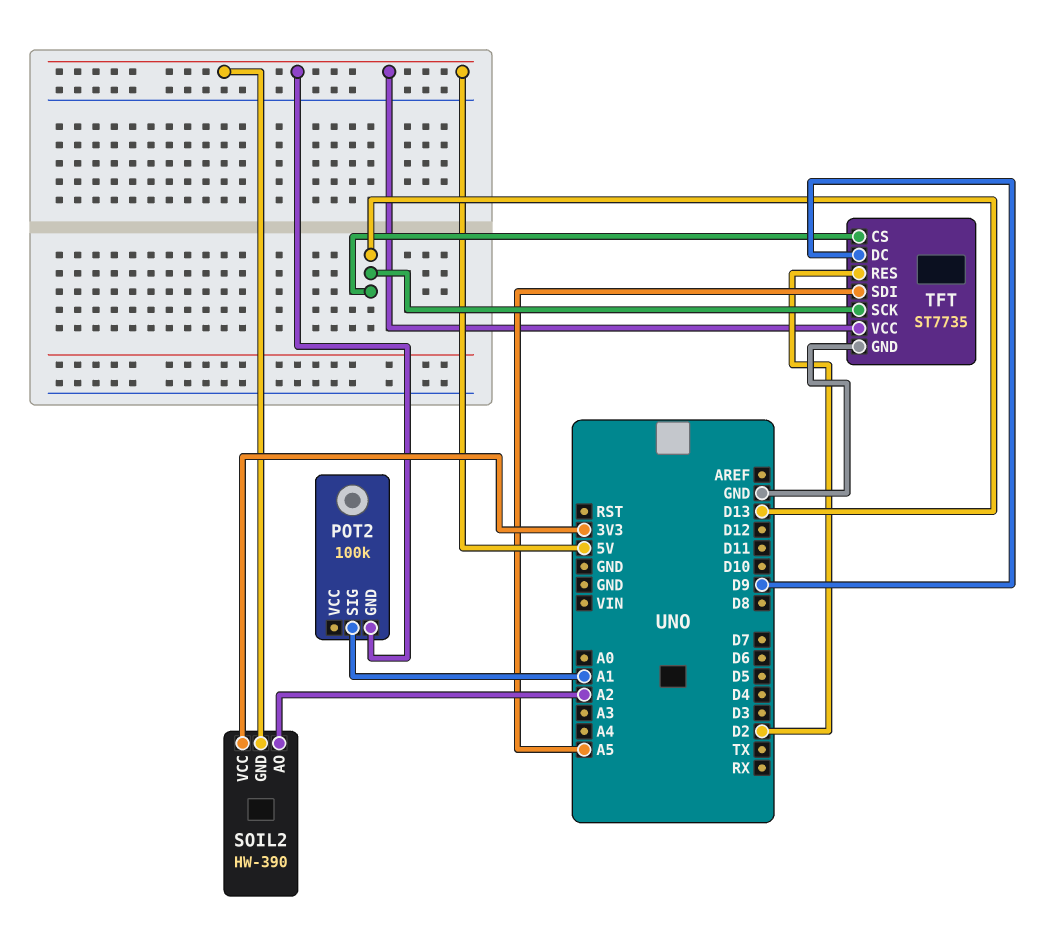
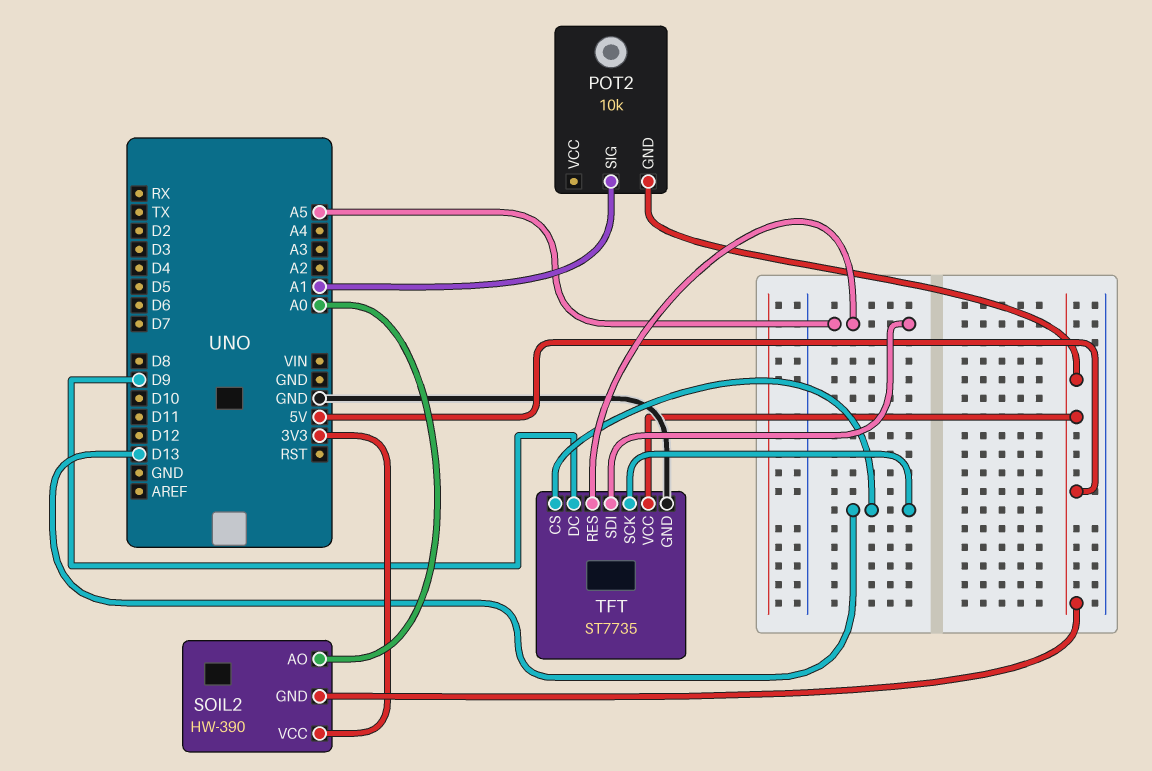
POT2: 100k -> 10k
SOIL2 pin AO: A2 -> A0
TFT pin RES: D2 -> A5

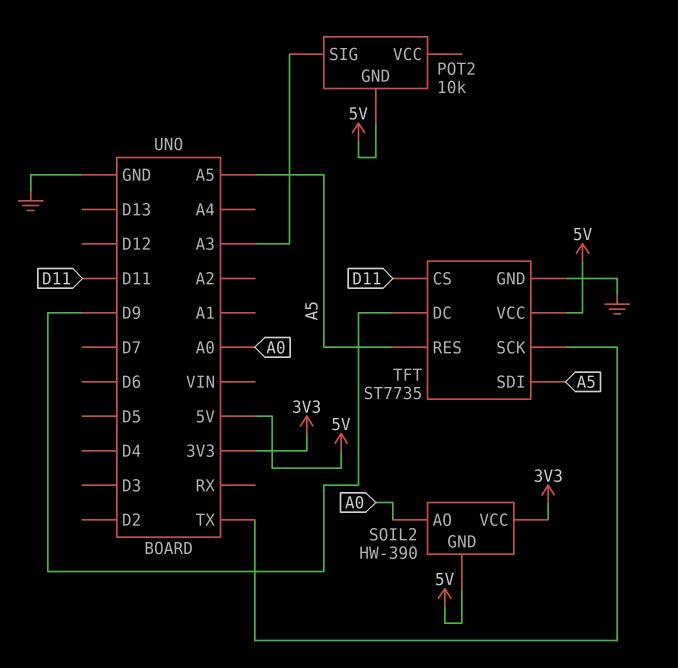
POT2 pin SIG: A1 -> A3
TFT pin CS: D13 -> D11
TFT pin SCK: D13 -> TX

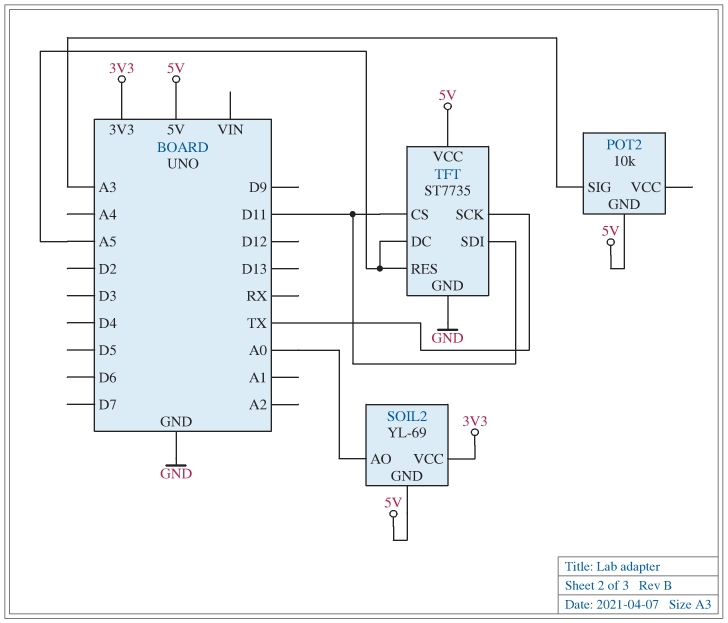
SOIL2: HW-390 -> YL-69
TFT pin DC: D9 -> A5
TFT pin SDI: A5 -> D11

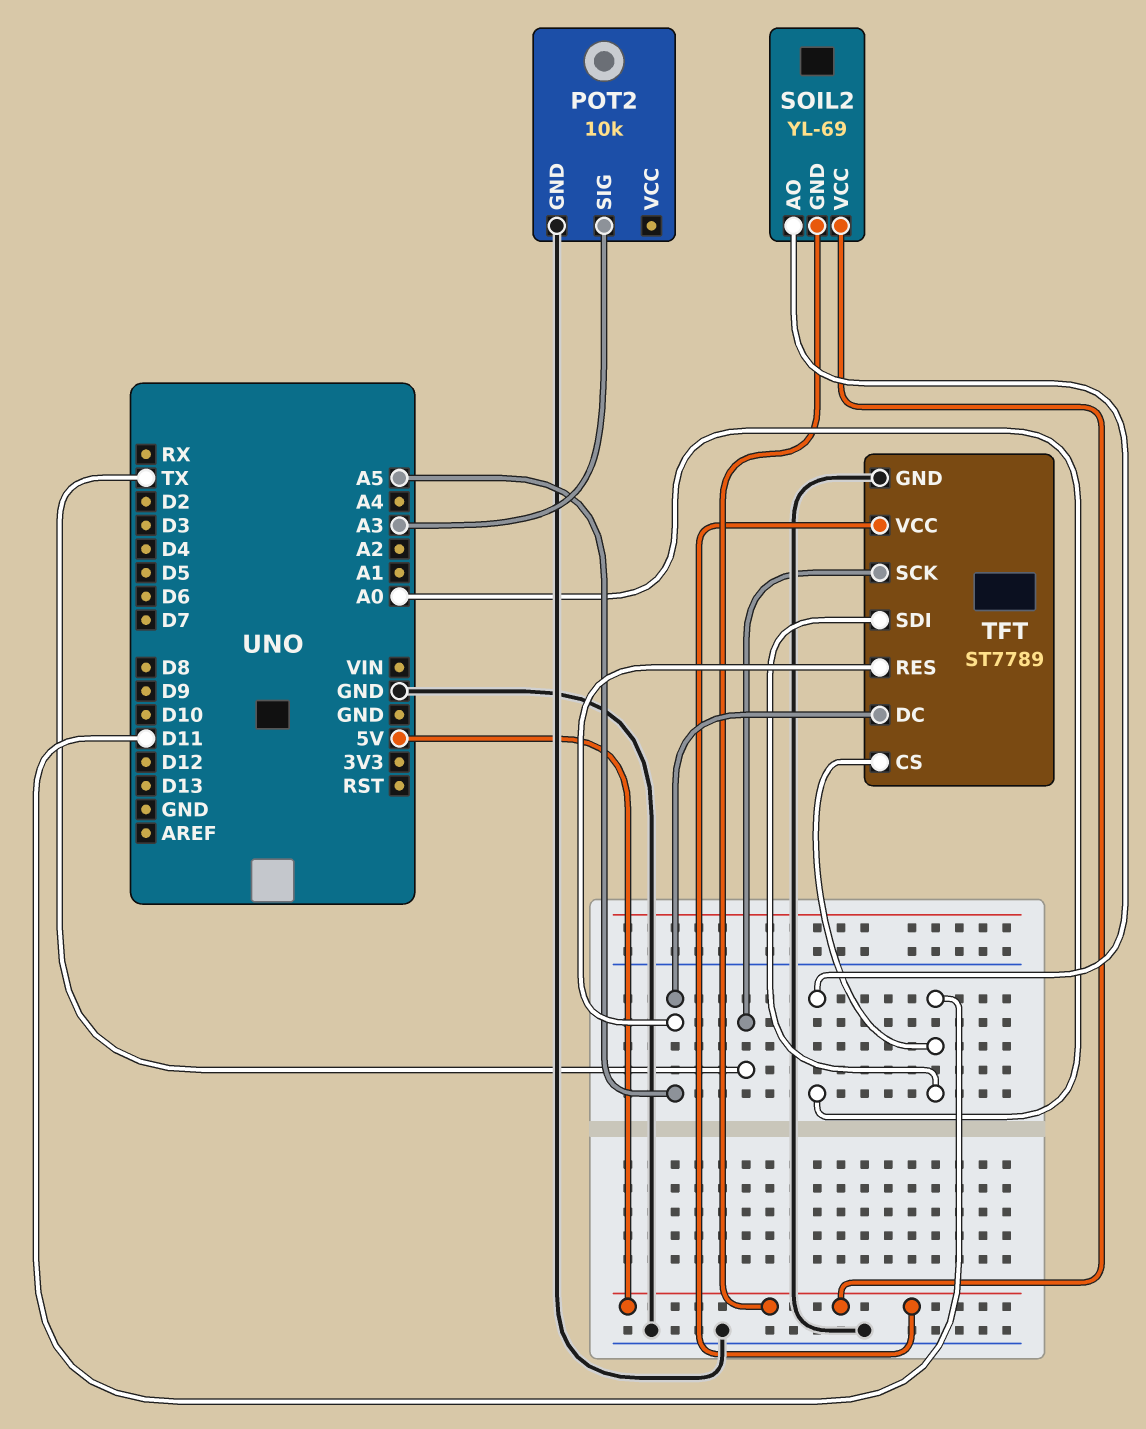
POT2 pin GND: 5V -> GND
SOIL2 pin VCC: 3V3 -> 5V
TFT: ST7735 -> ST7789

